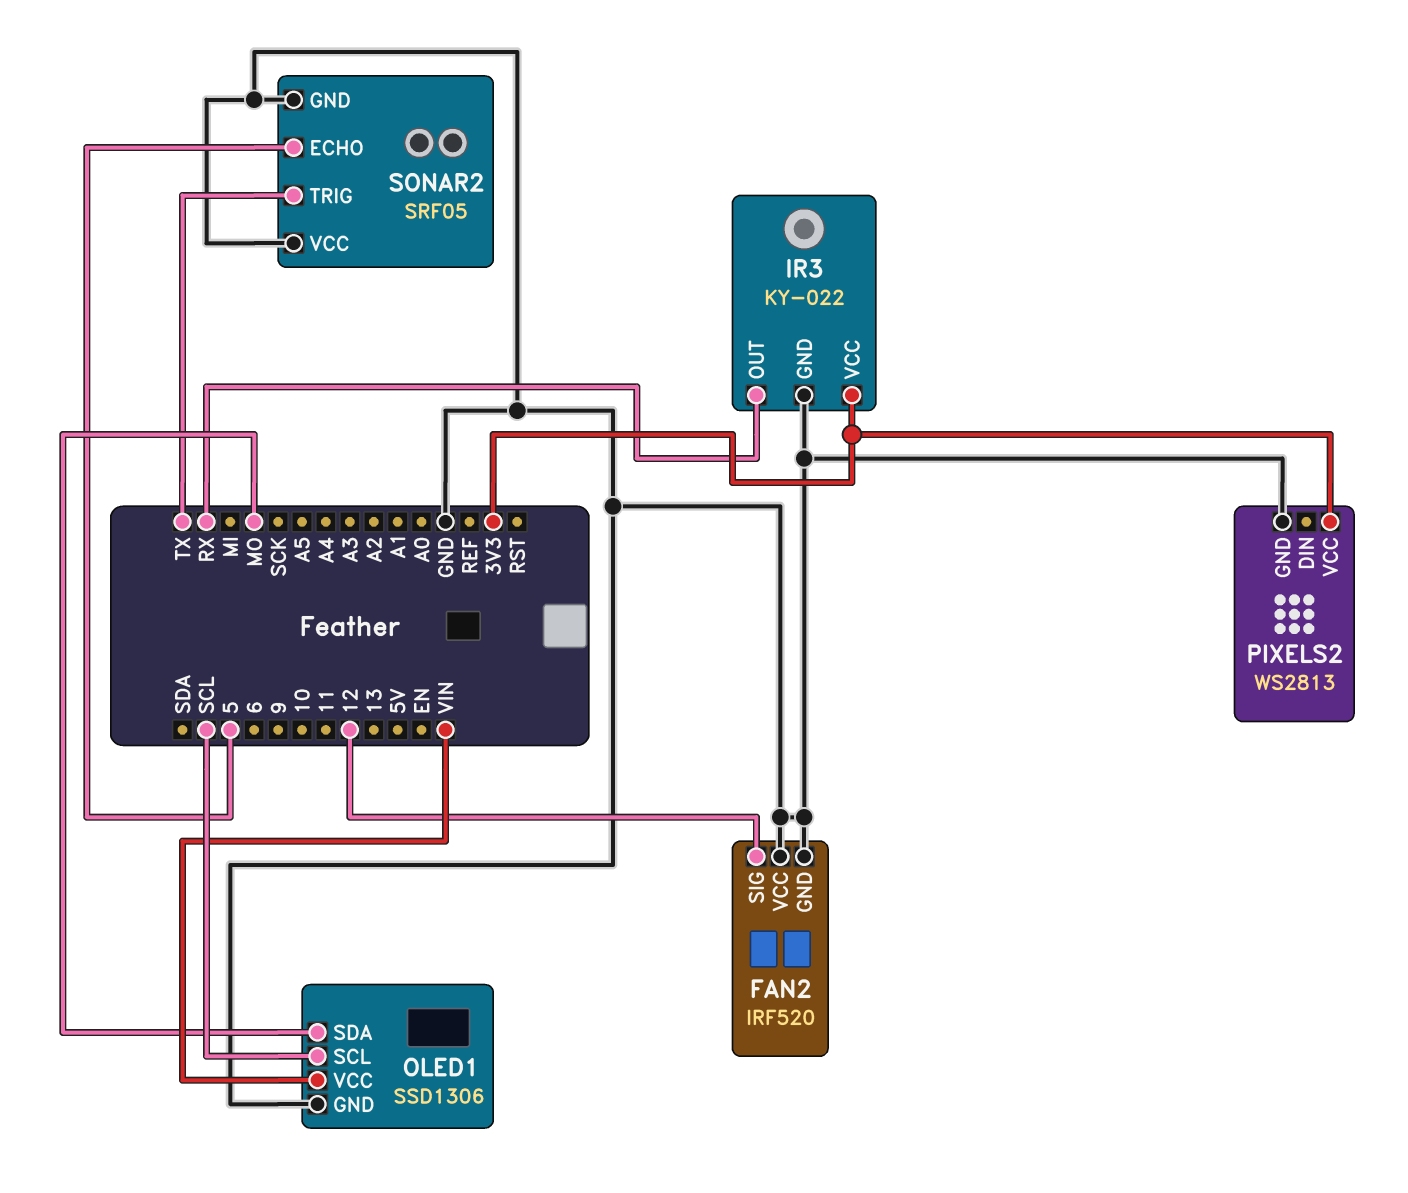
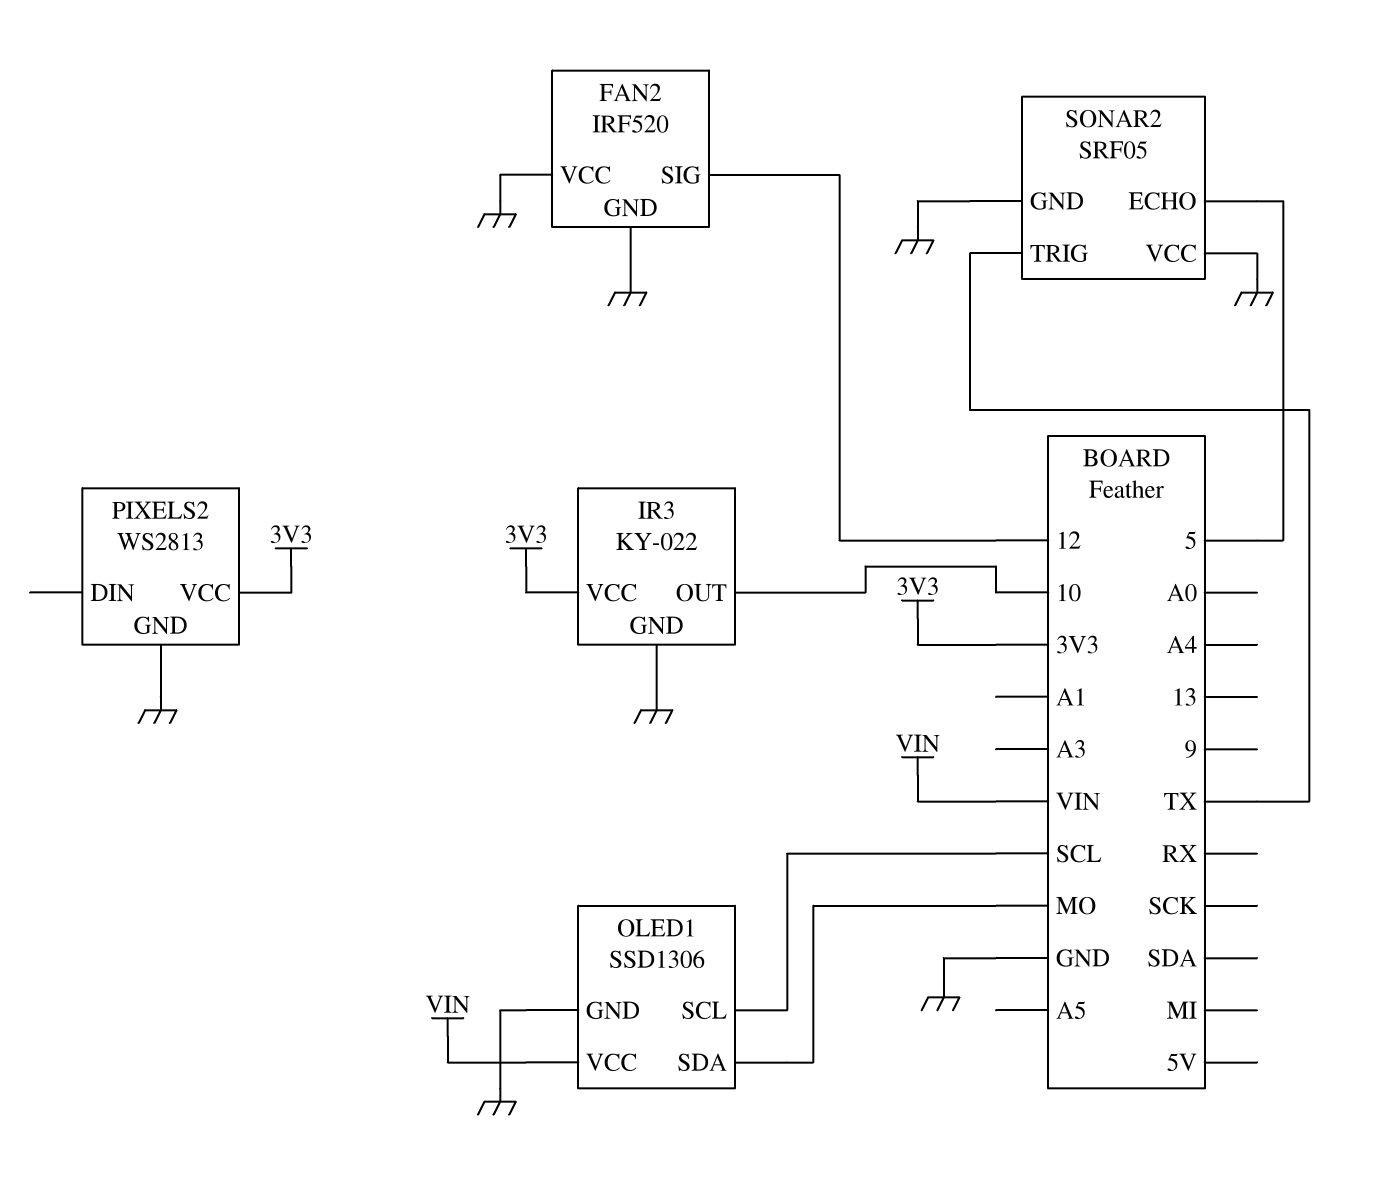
IR3 pin OUT: RX -> 10

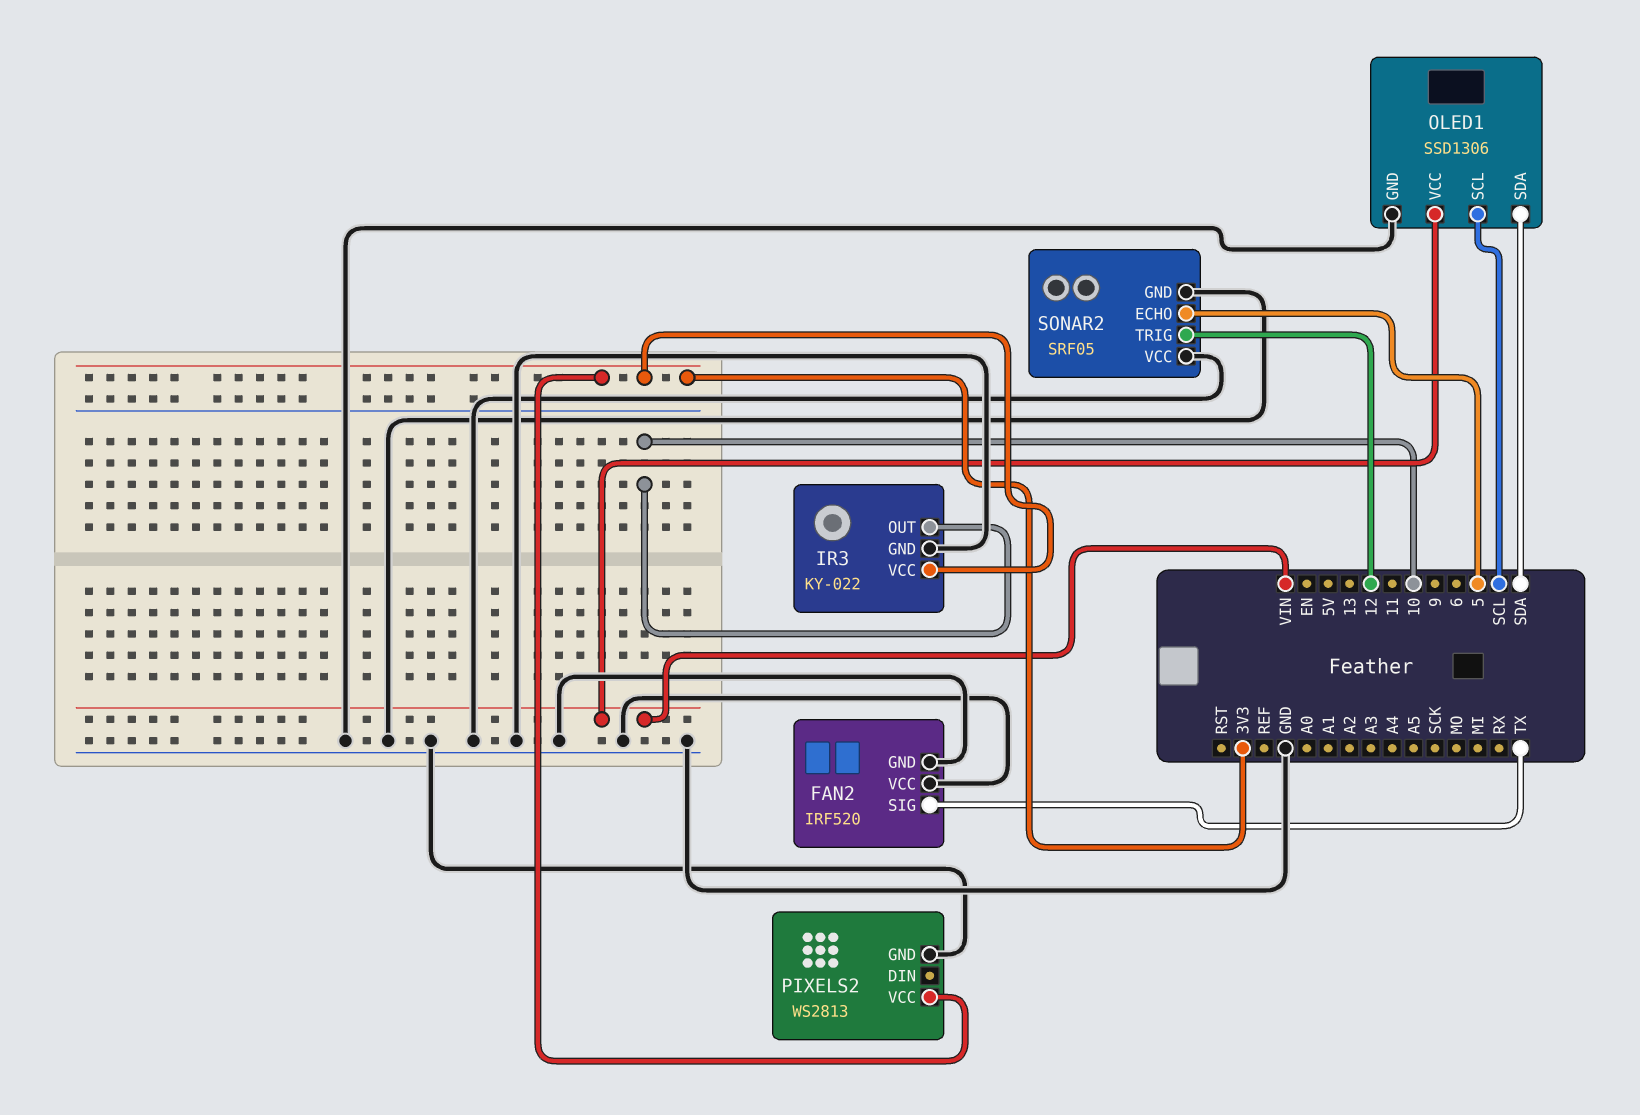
FAN2 pin SIG: 12 -> TX
OLED1 pin SDA: MO -> SDA
SONAR2 pin TRIG: TX -> 12

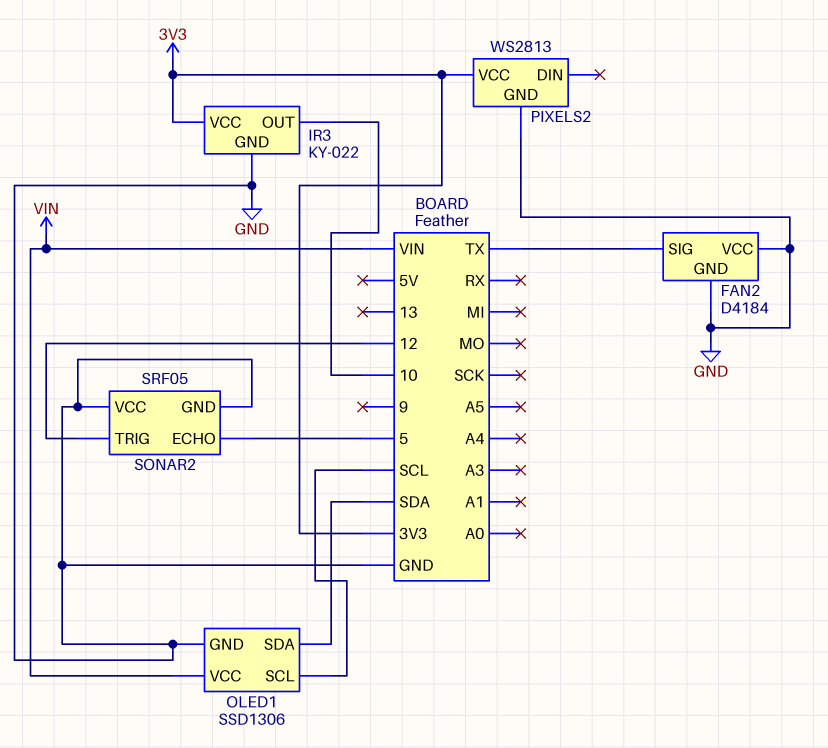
FAN2: IRF520 -> D4184

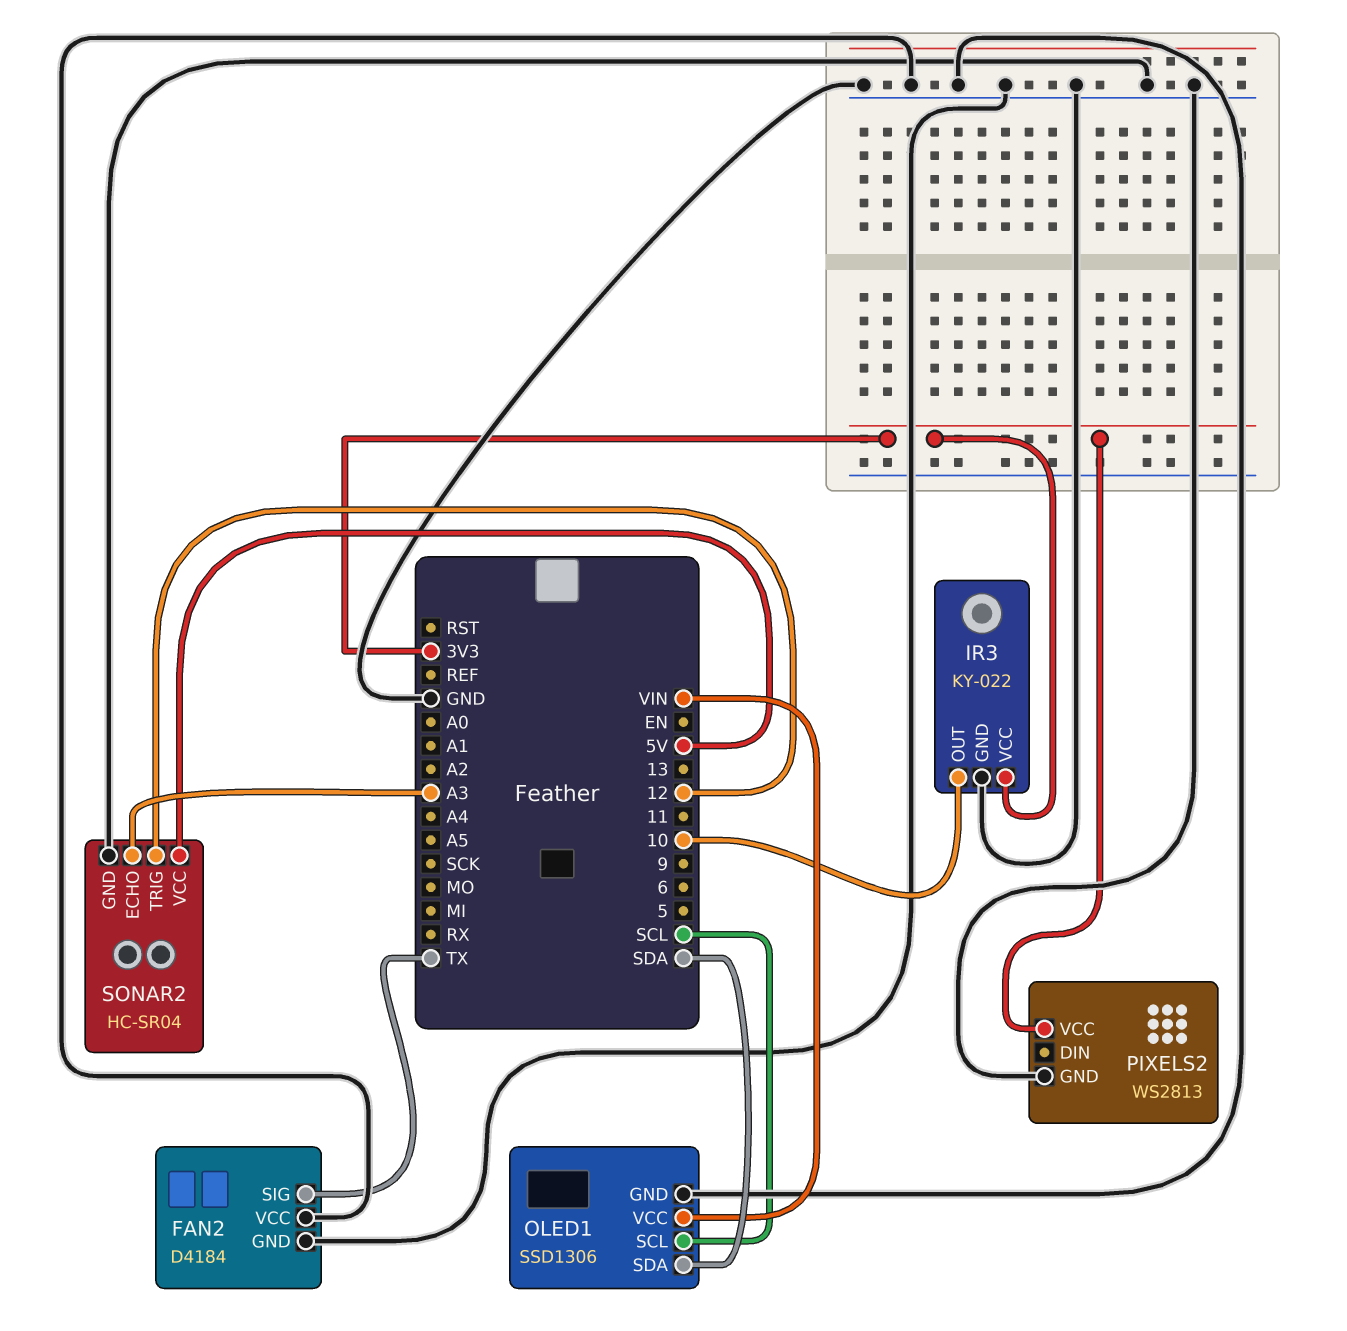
SONAR2: SRF05 -> HC-SR04
SONAR2 pin ECHO: 5 -> A3
SONAR2 pin VCC: GND -> 5V

